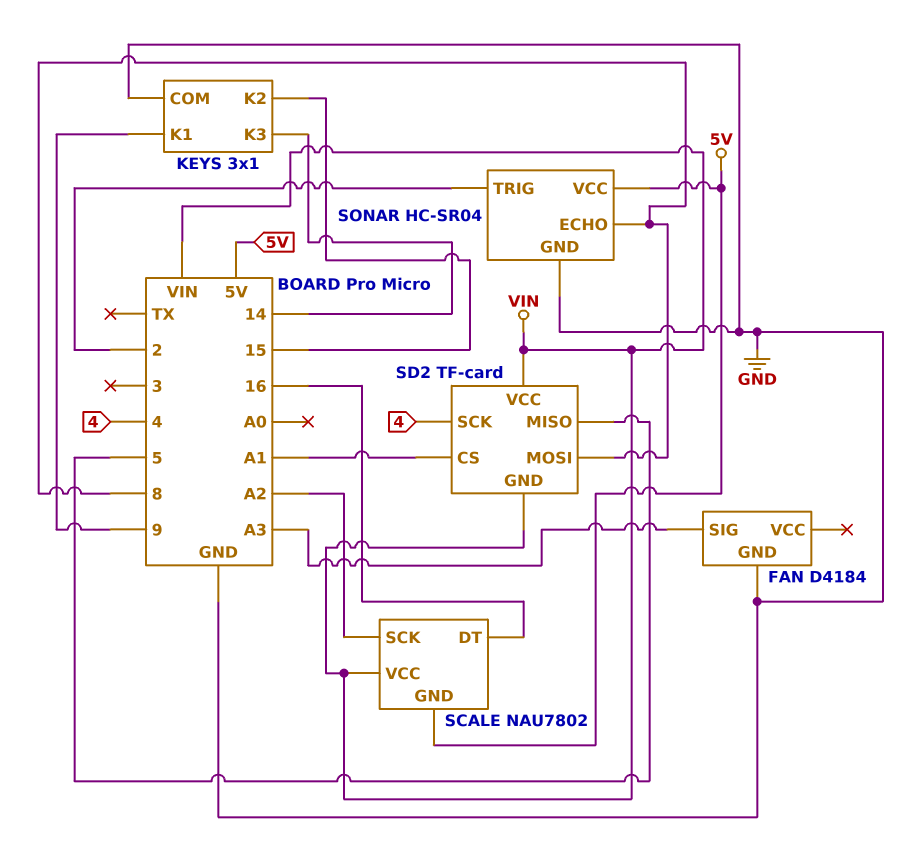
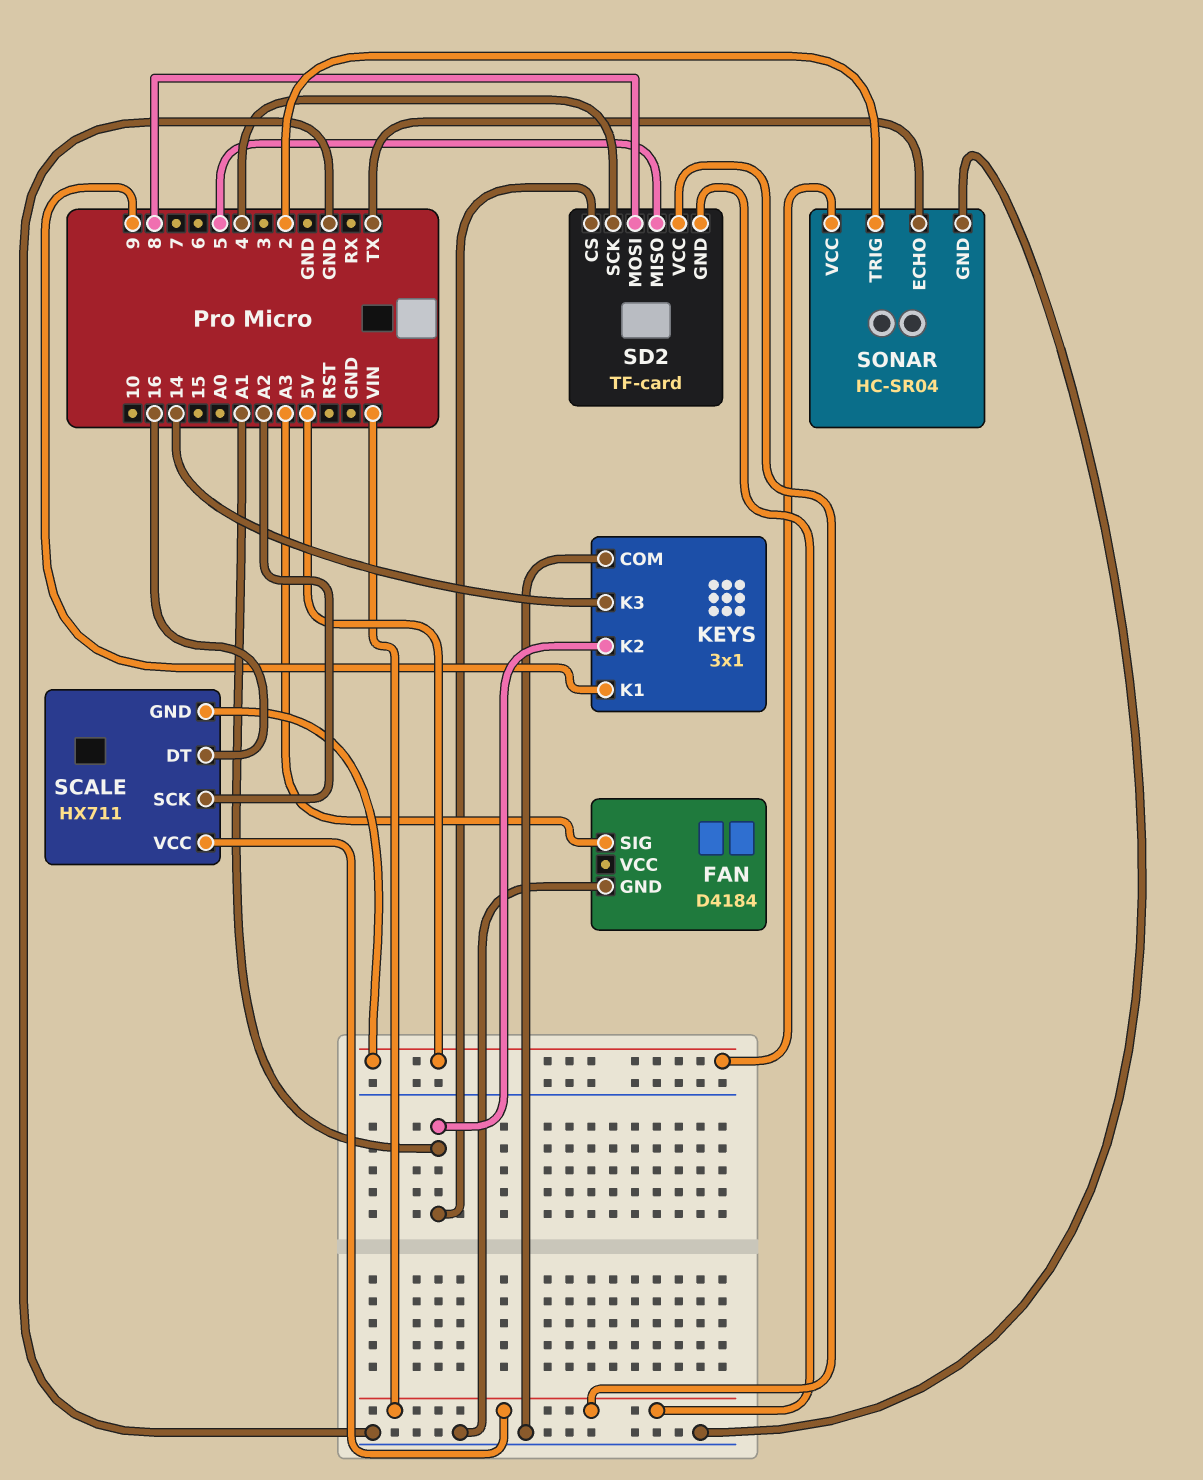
KEYS pin K2: 15 -> A1
SCALE: NAU7802 -> HX711
SONAR pin ECHO: 8 -> TX

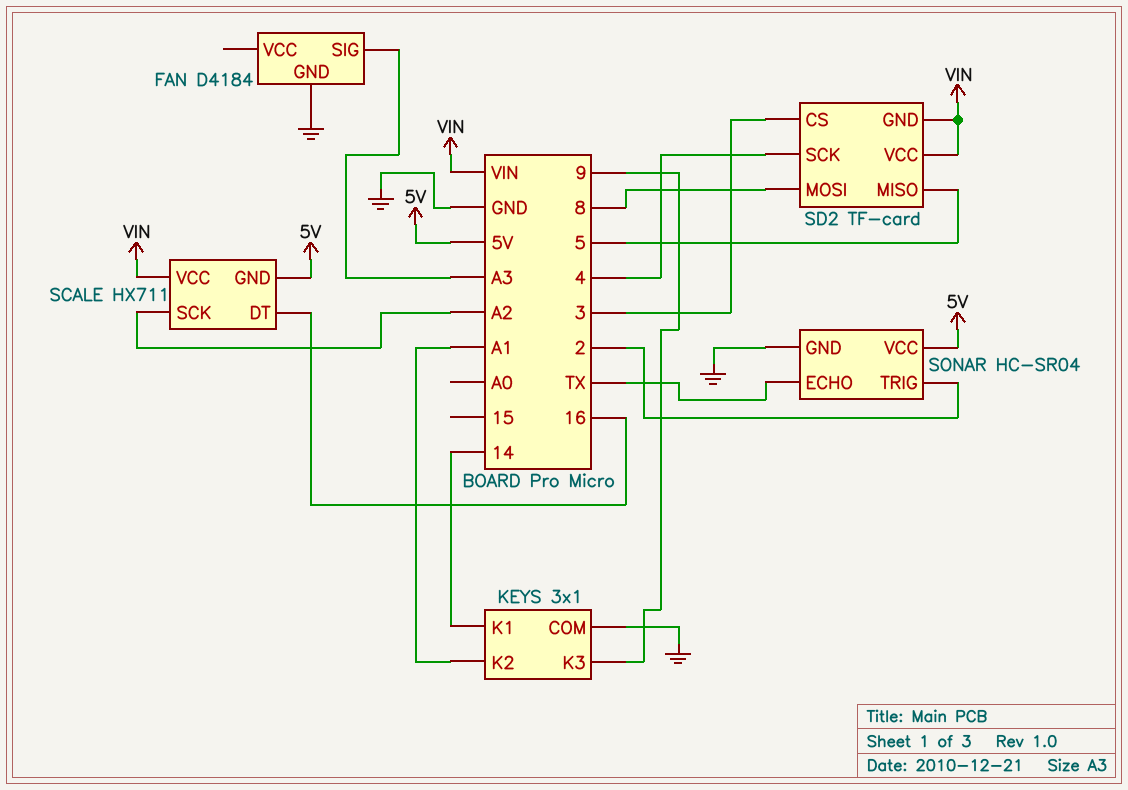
KEYS pin K1: 9 -> 14
KEYS pin K3: 14 -> 9
SD2 pin CS: A1 -> 3

